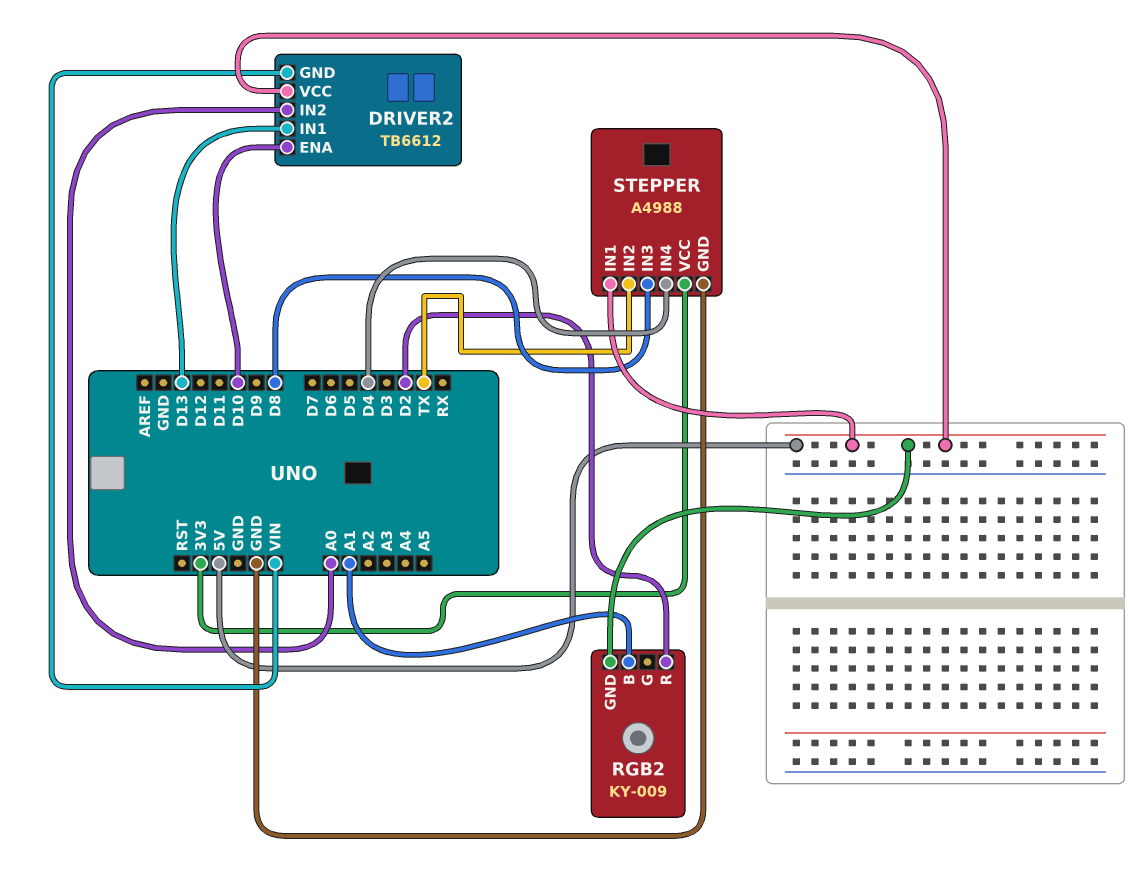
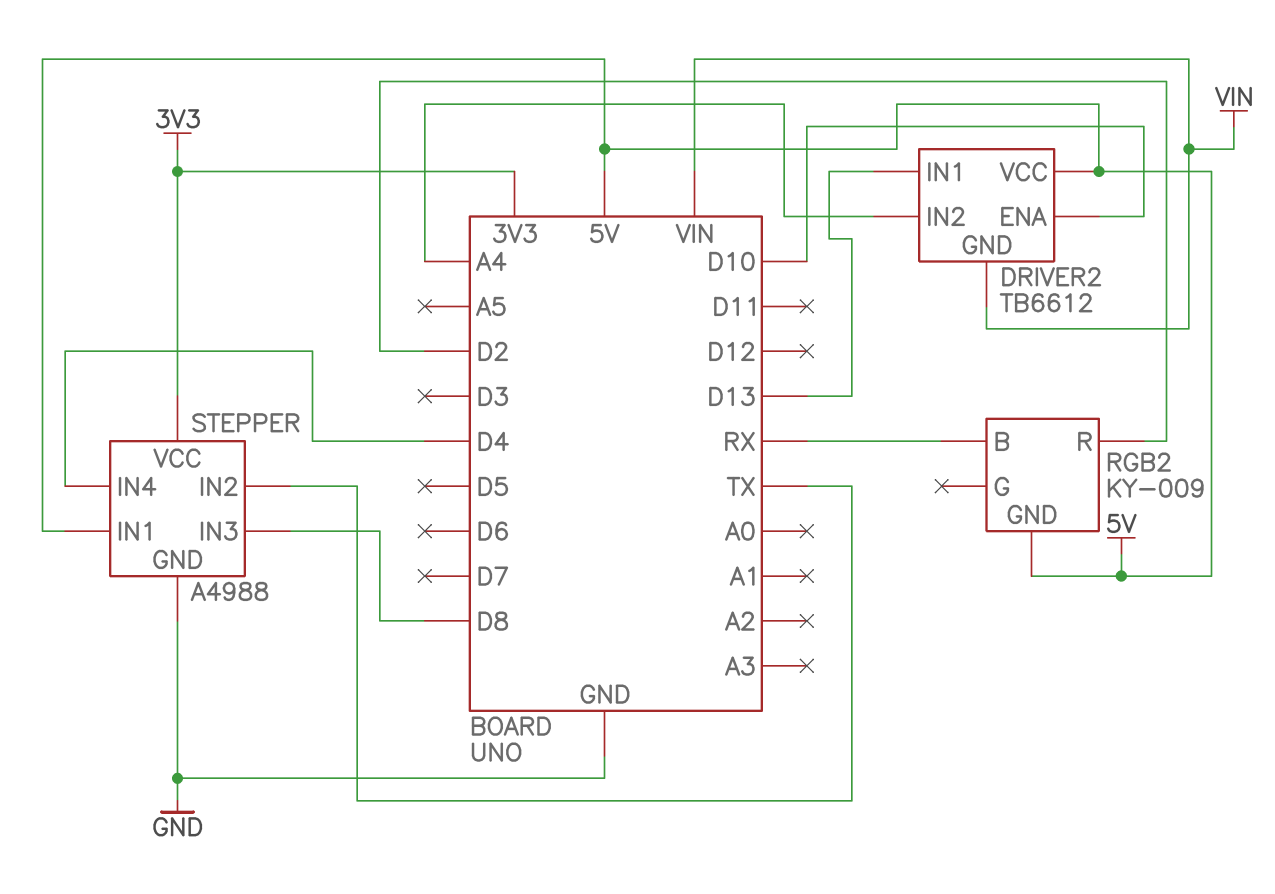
DRIVER2 pin IN2: A0 -> A4
RGB2 pin B: A1 -> RX

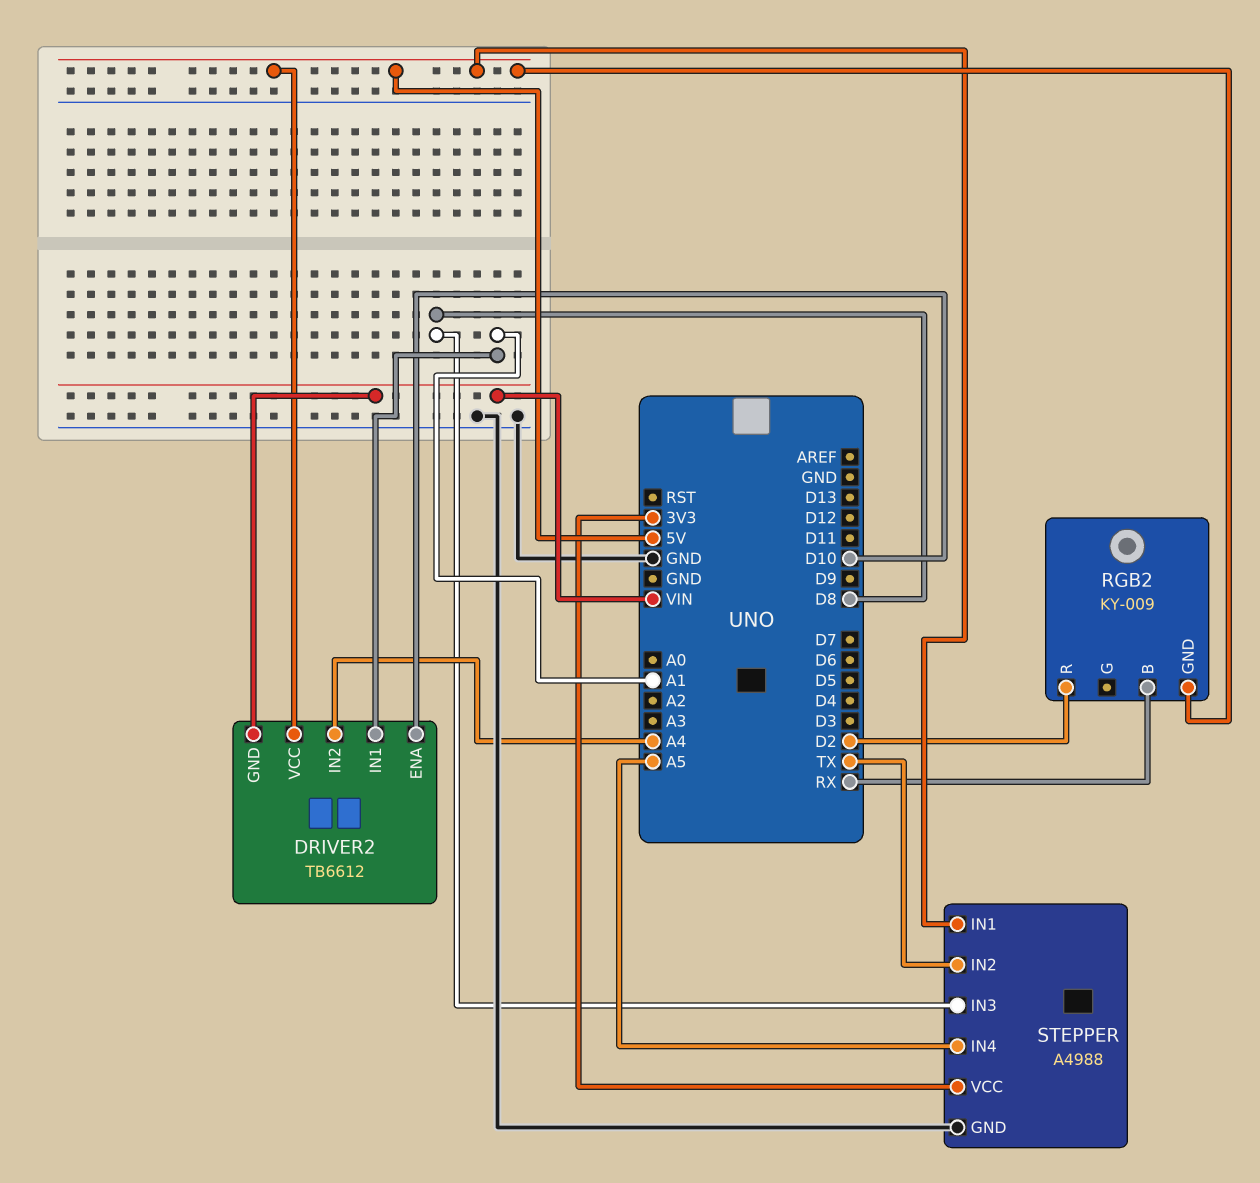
DRIVER2 pin IN1: D13 -> A1
STEPPER pin IN4: D4 -> A5

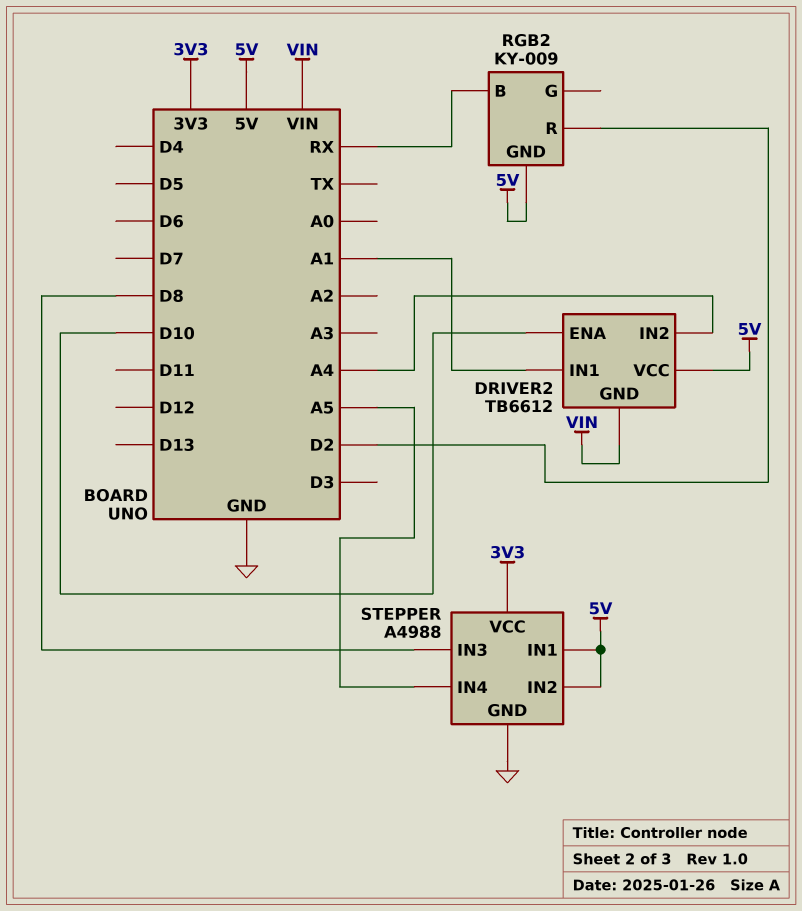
STEPPER pin IN2: TX -> 5V

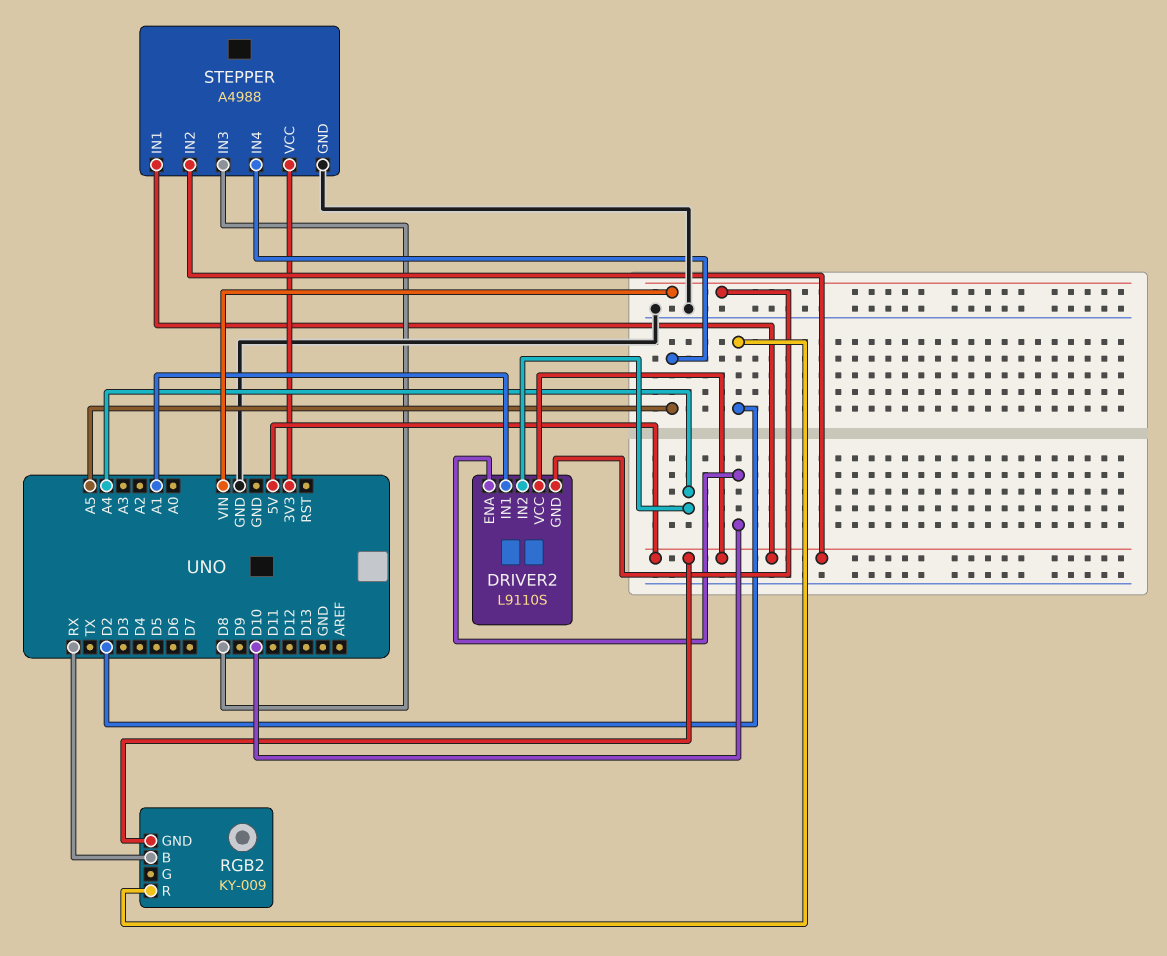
DRIVER2: TB6612 -> L9110S

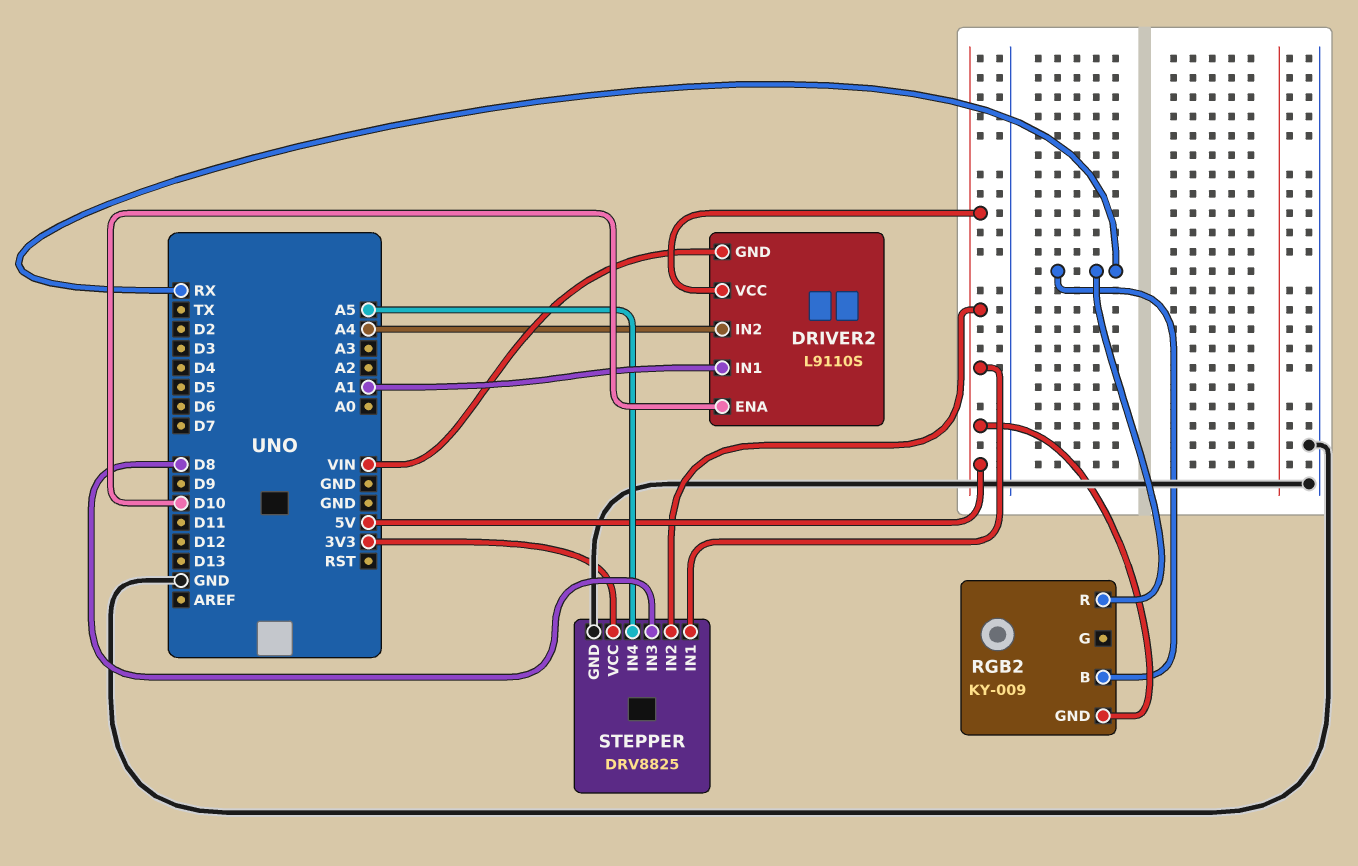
RGB2 pin R: D2 -> RX
STEPPER: A4988 -> DRV8825

